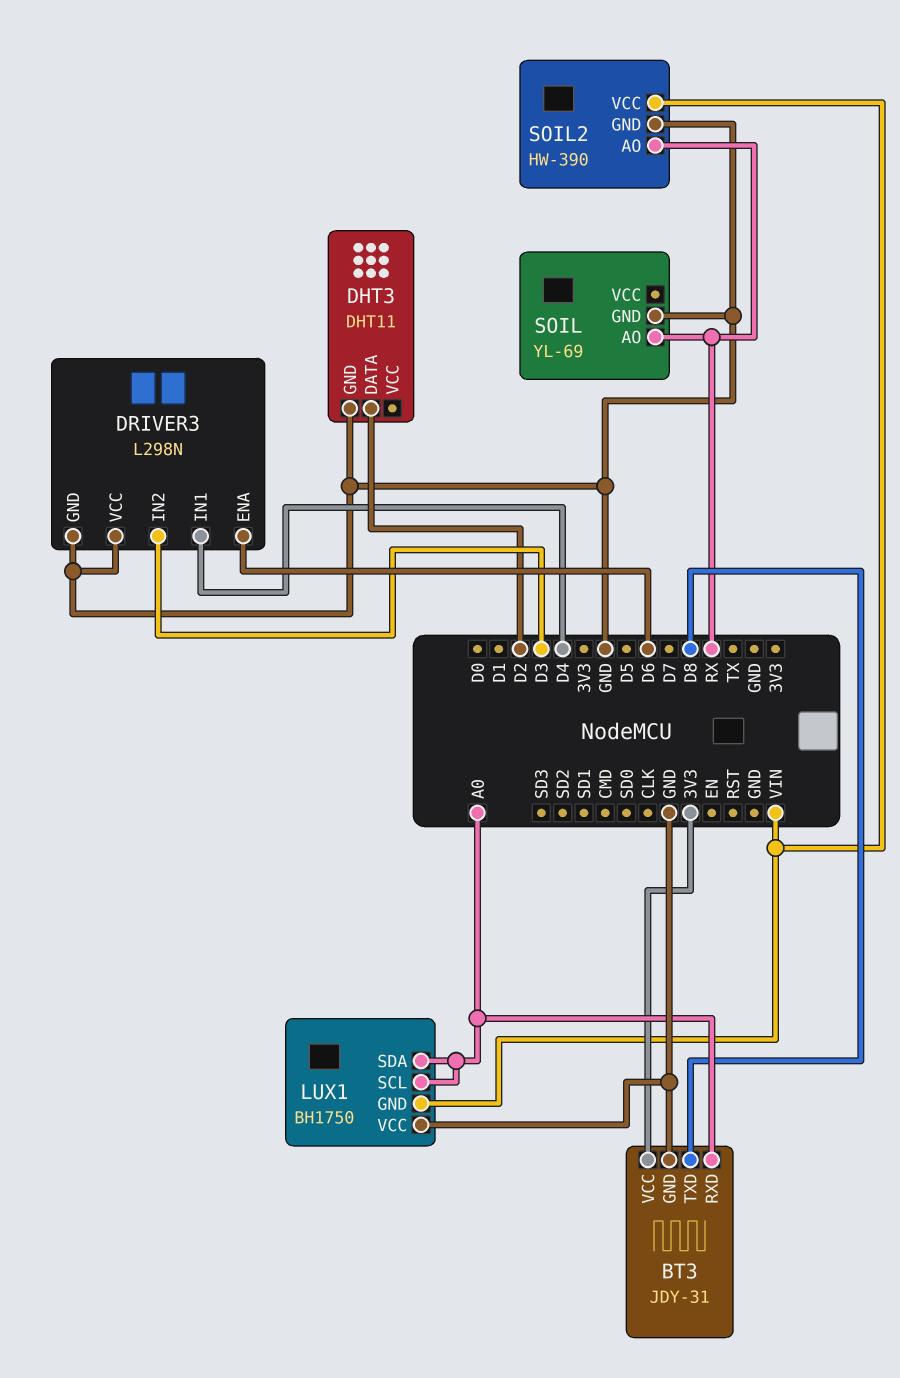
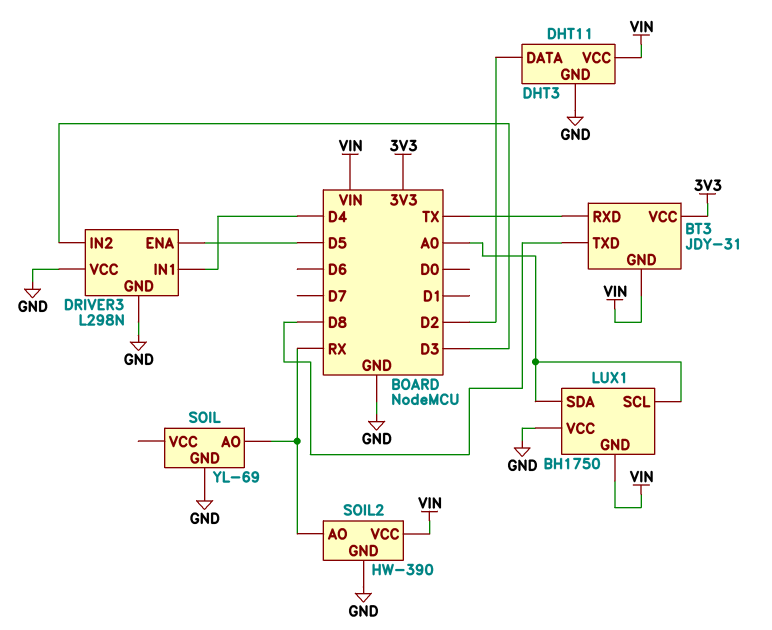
BT3 pin GND: GND -> VIN
BT3 pin RXD: A0 -> TX
DHT3 pin VCC: none -> VIN
DRIVER3 pin ENA: D6 -> D5

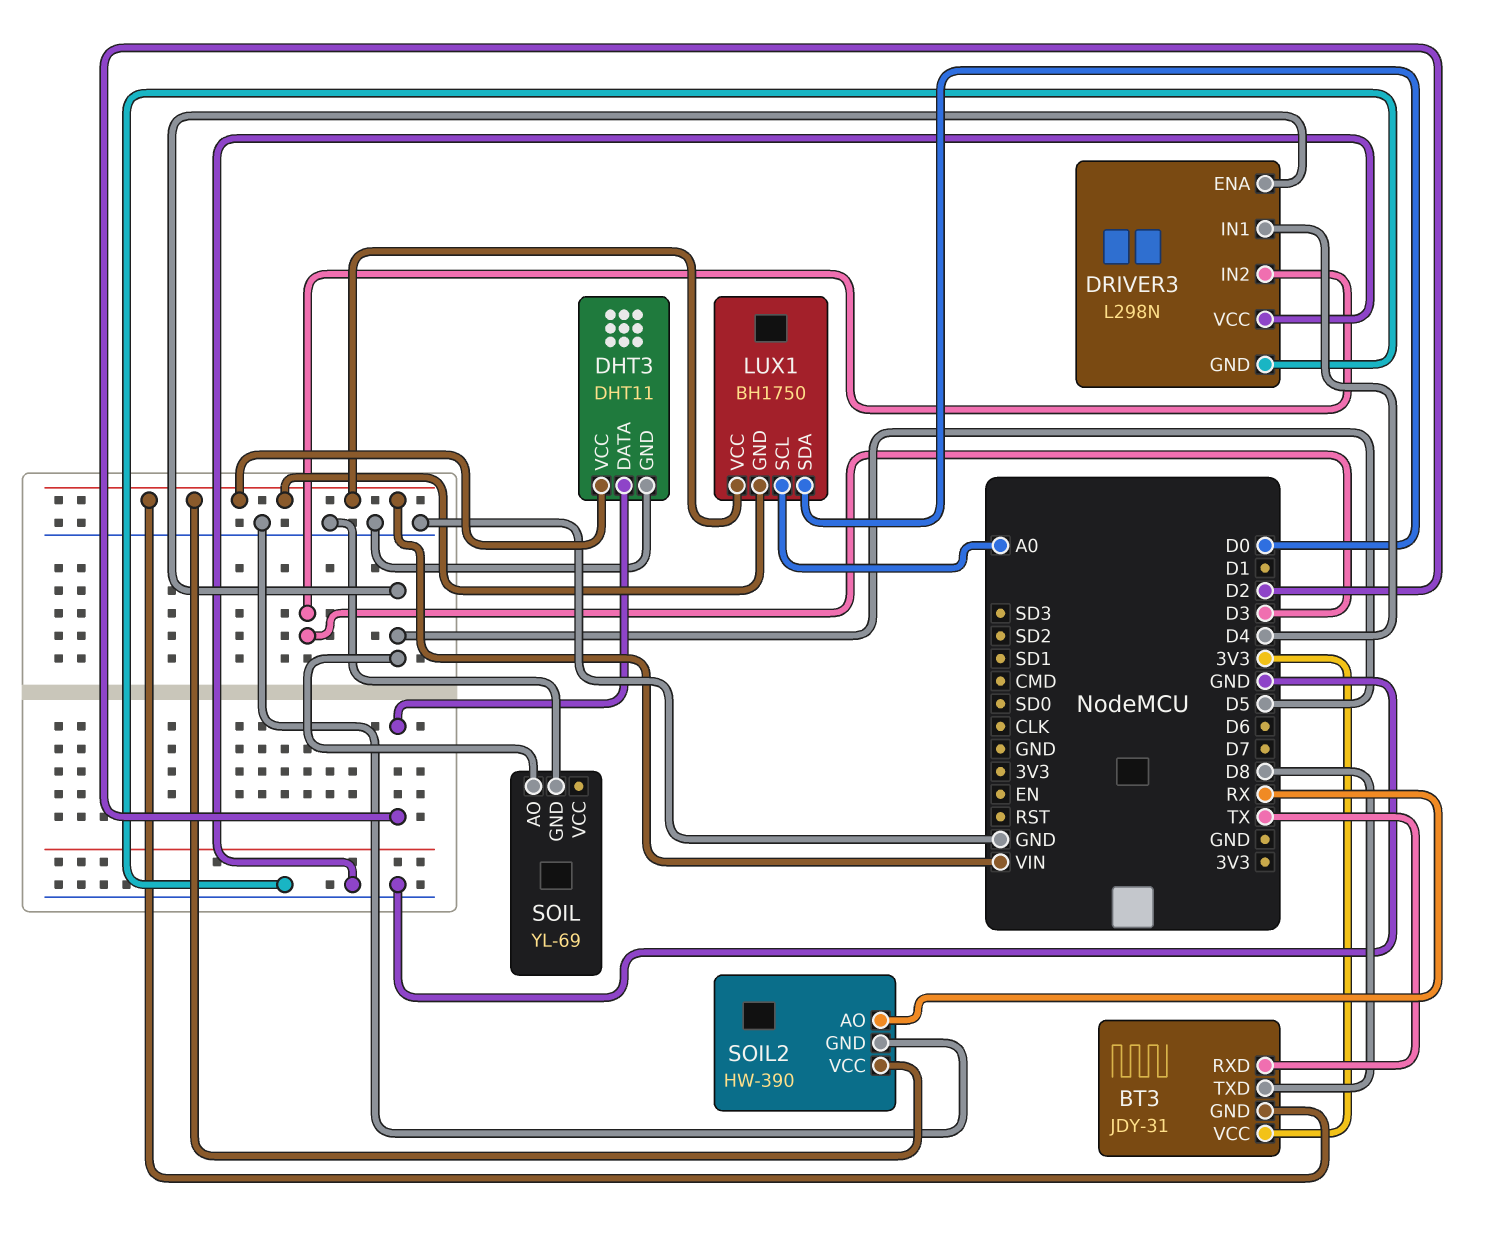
LUX1 pin SDA: A0 -> D0
LUX1 pin VCC: GND -> VIN
SOIL pin AO: RX -> D5

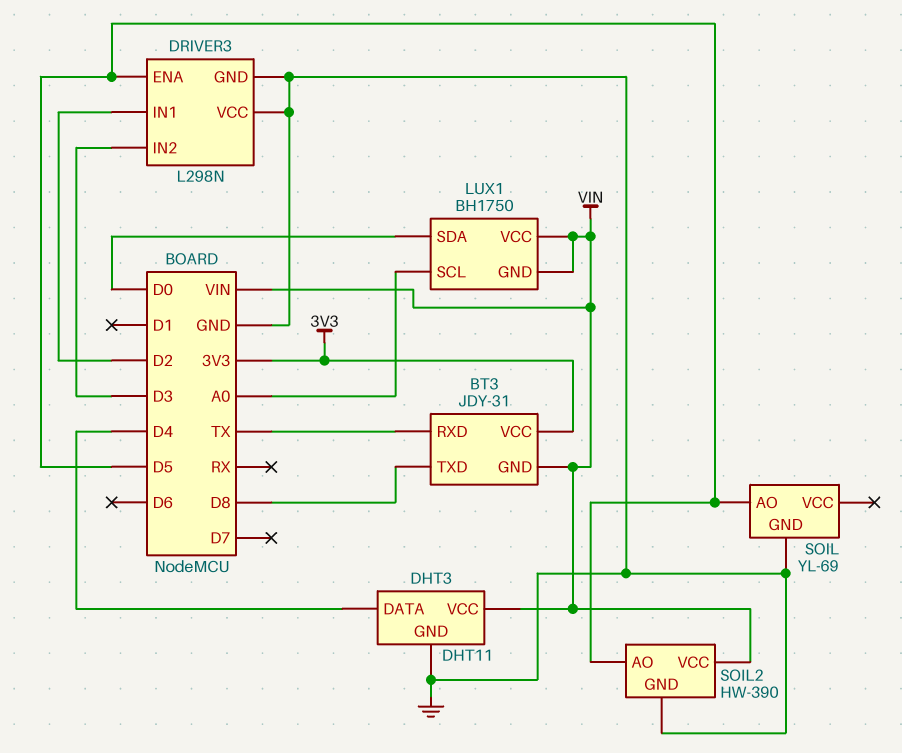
DHT3 pin DATA: D2 -> D4
DRIVER3 pin IN1: D4 -> D2
SOIL2 pin AO: RX -> D5

